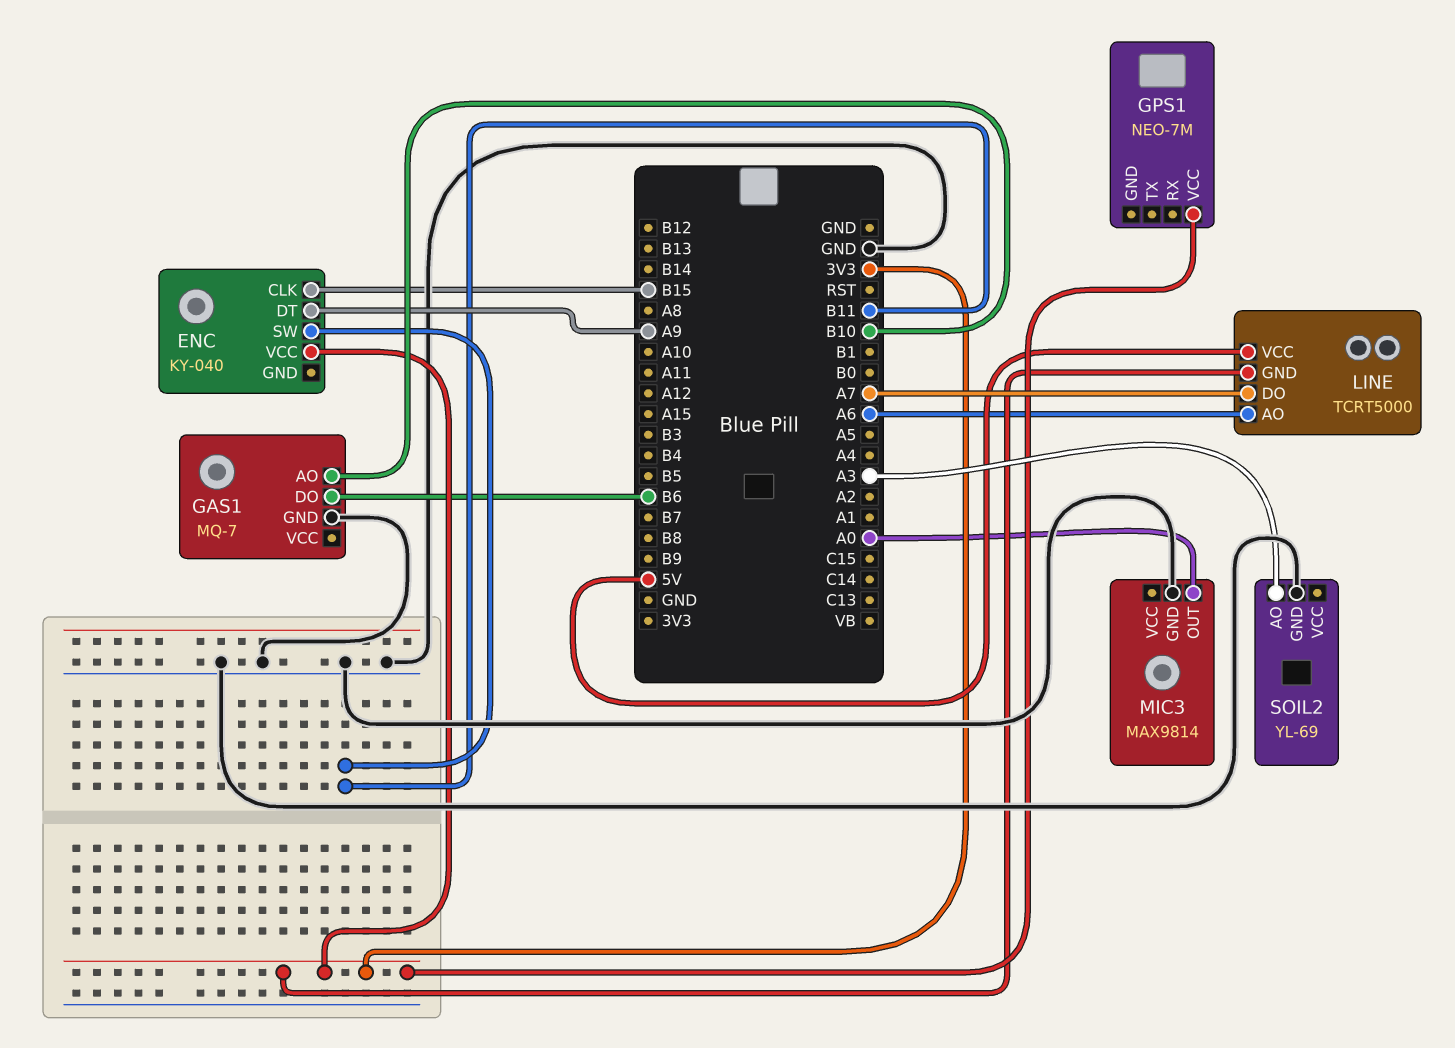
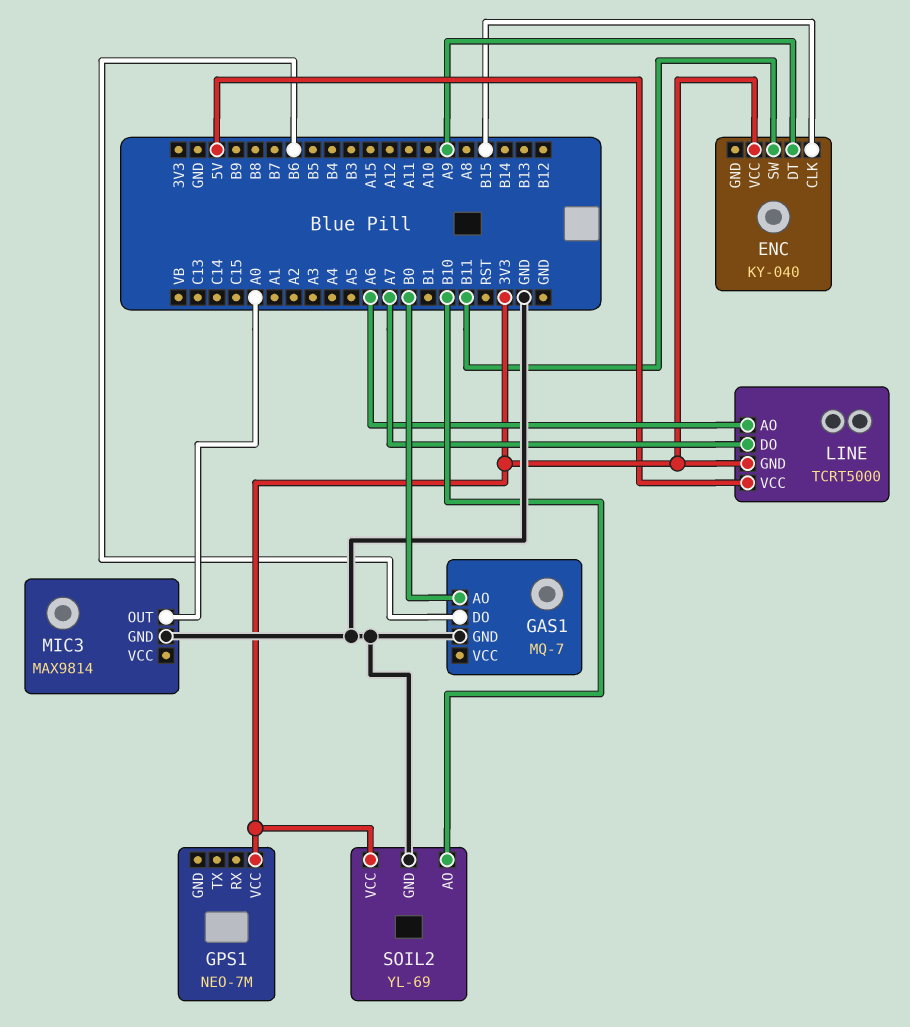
GAS1 pin AO: B10 -> B0
SOIL2 pin AO: A3 -> B10
SOIL2 pin VCC: none -> 3V3

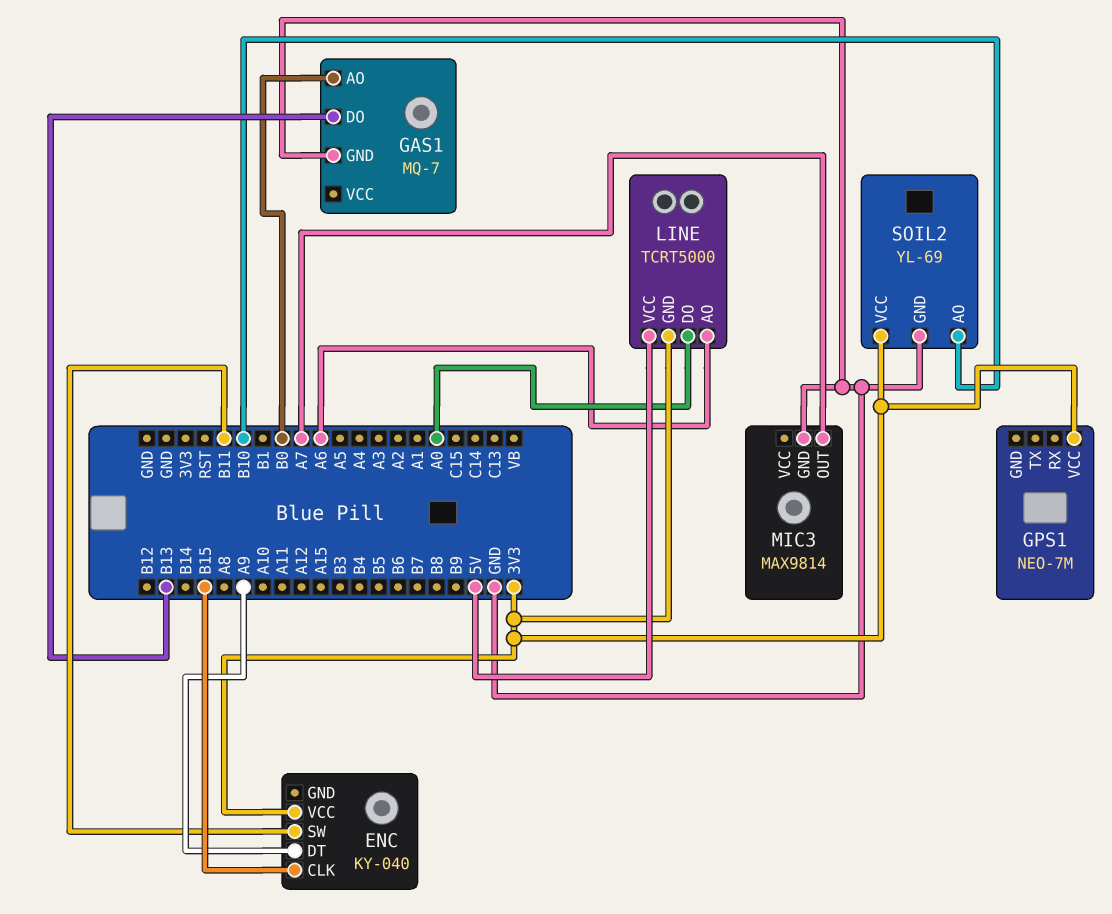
GAS1 pin DO: B6 -> B13
LINE pin DO: A7 -> A0
MIC3 pin OUT: A0 -> A7

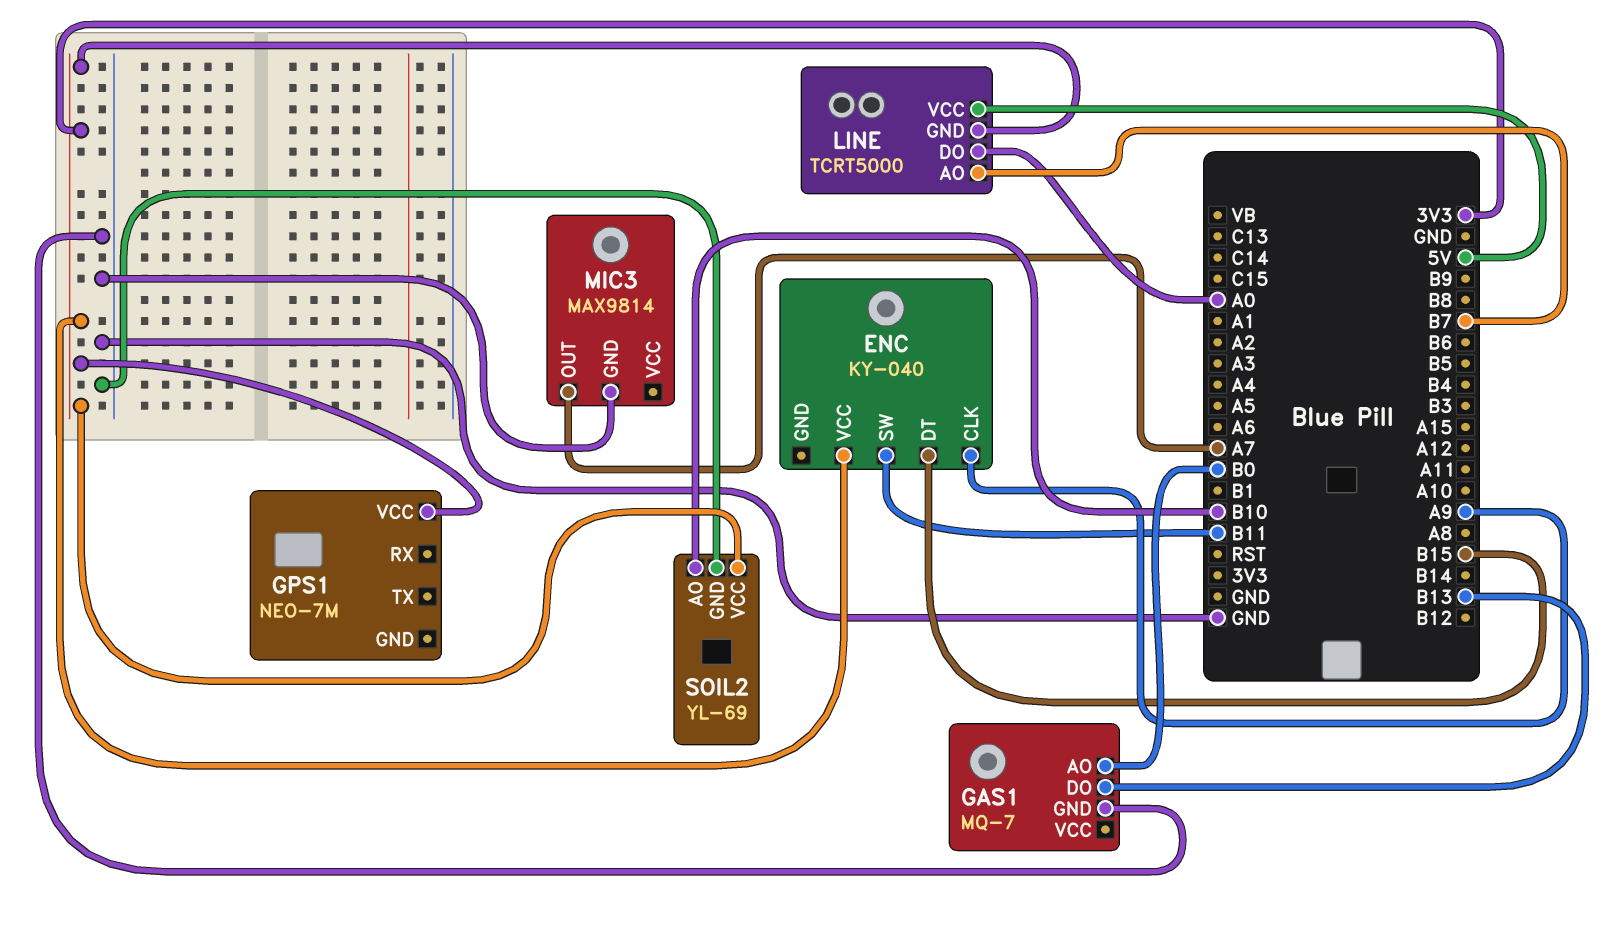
ENC pin CLK: B15 -> A9
ENC pin DT: A9 -> B15
LINE pin AO: A6 -> B7

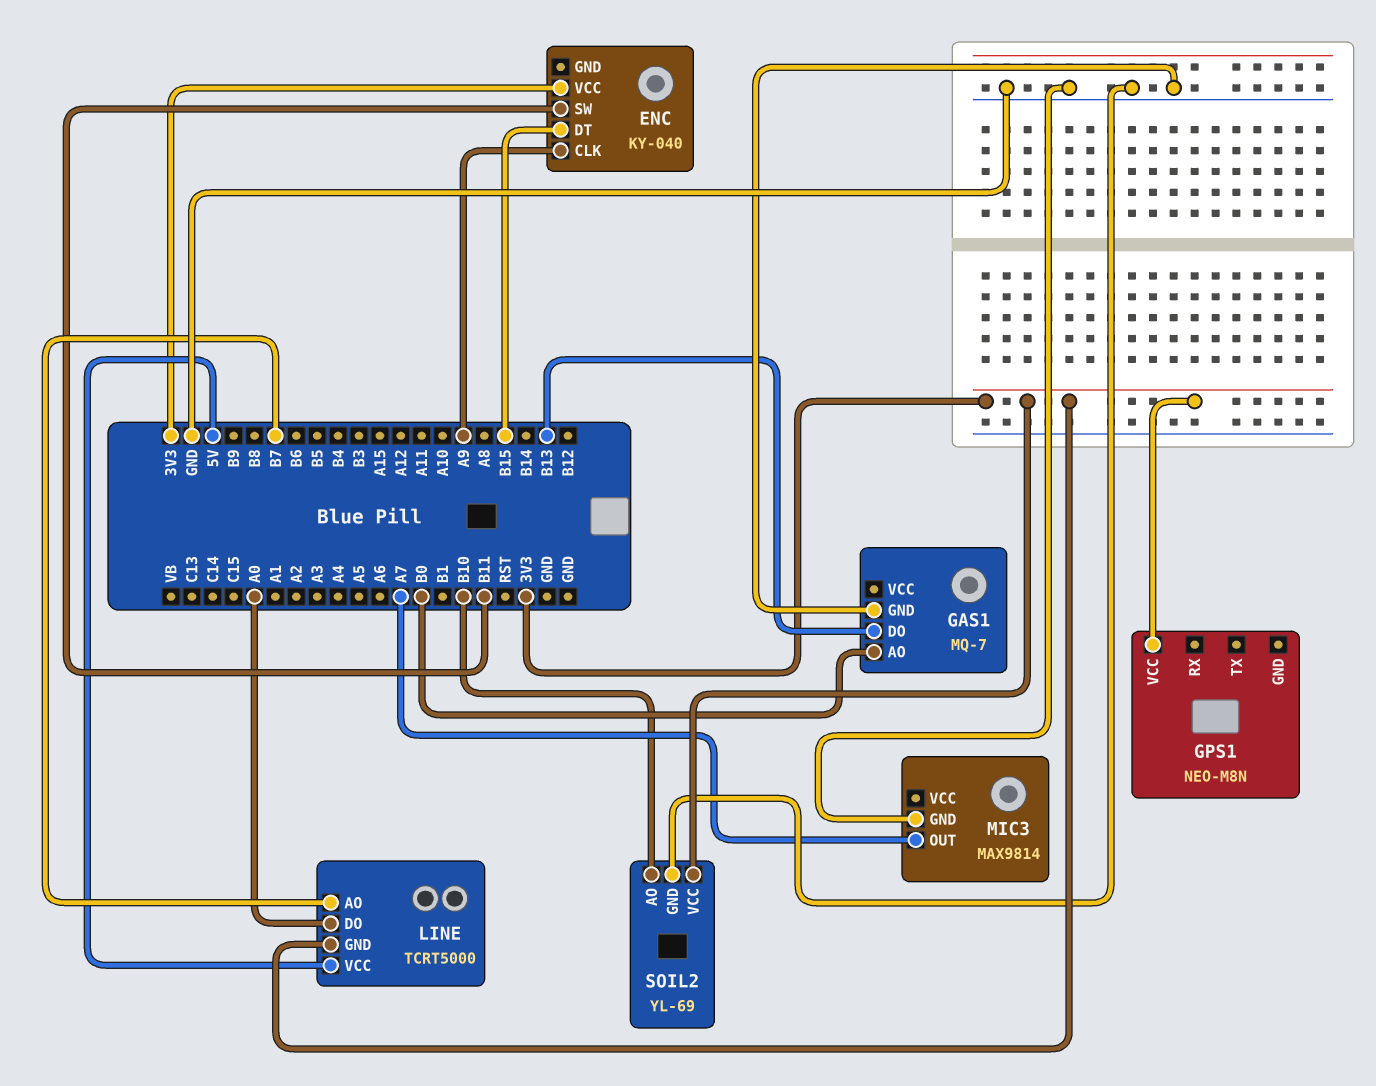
GPS1: NEO-7M -> NEO-M8N

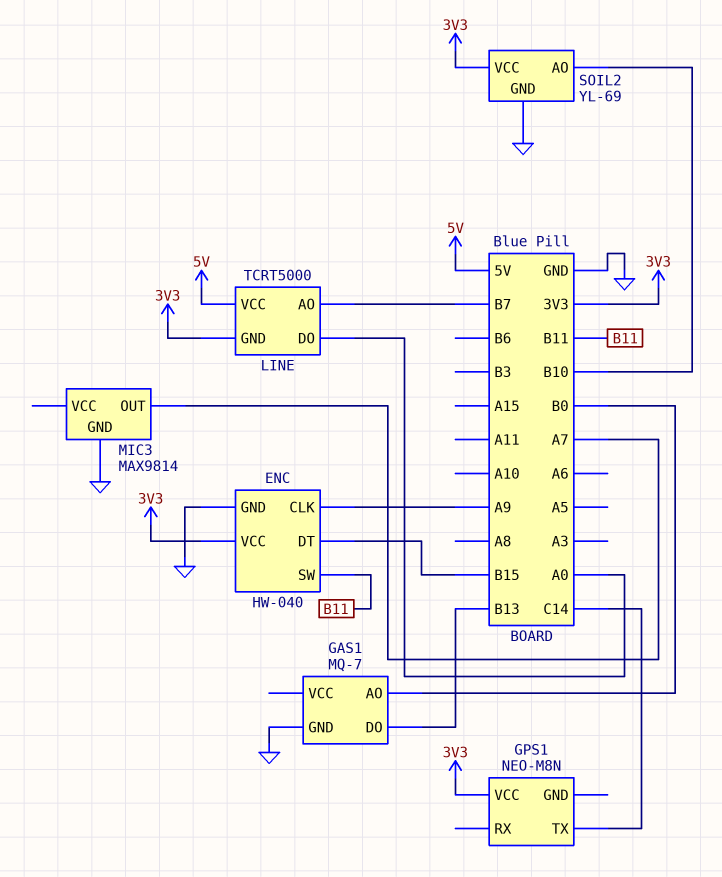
ENC: KY-040 -> HW-040
ENC pin GND: none -> GND
GPS1 pin TX: none -> C14

